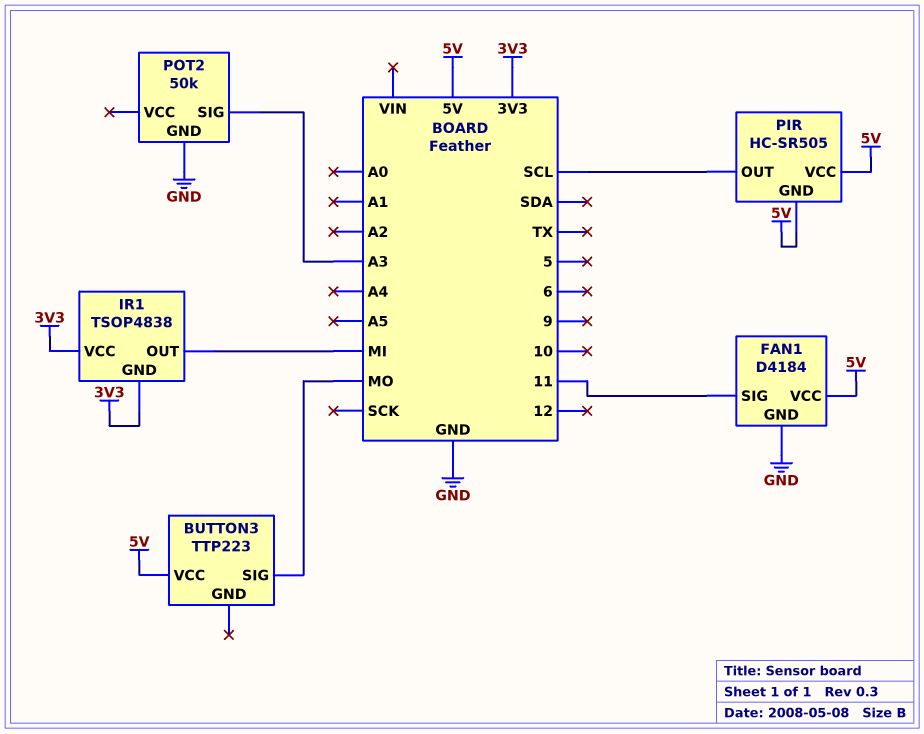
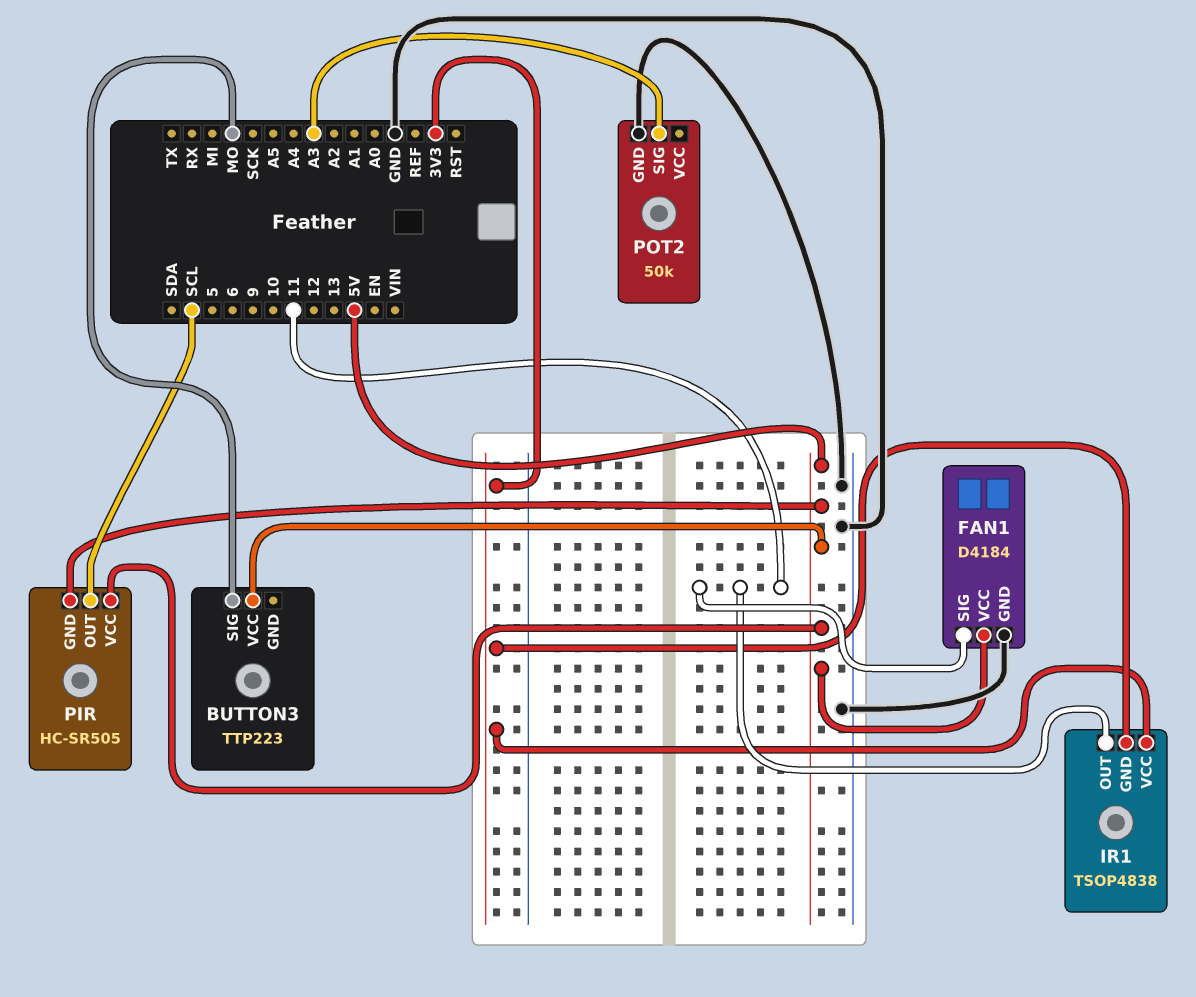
IR1 pin OUT: MI -> 11

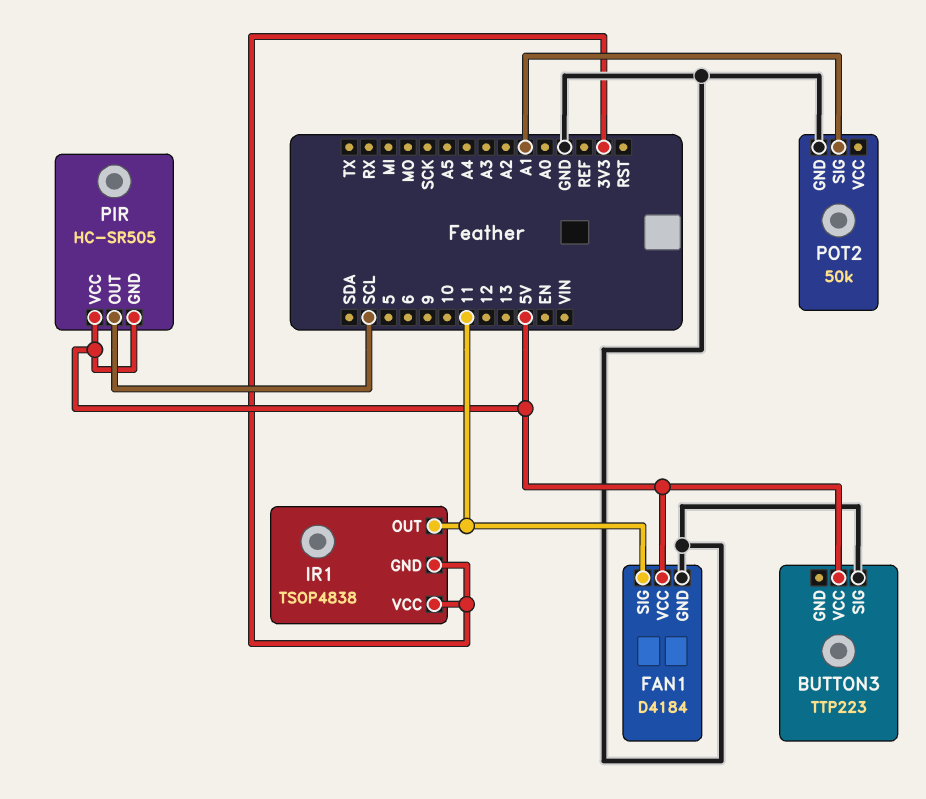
BUTTON3 pin SIG: MO -> GND
POT2 pin SIG: A3 -> A1

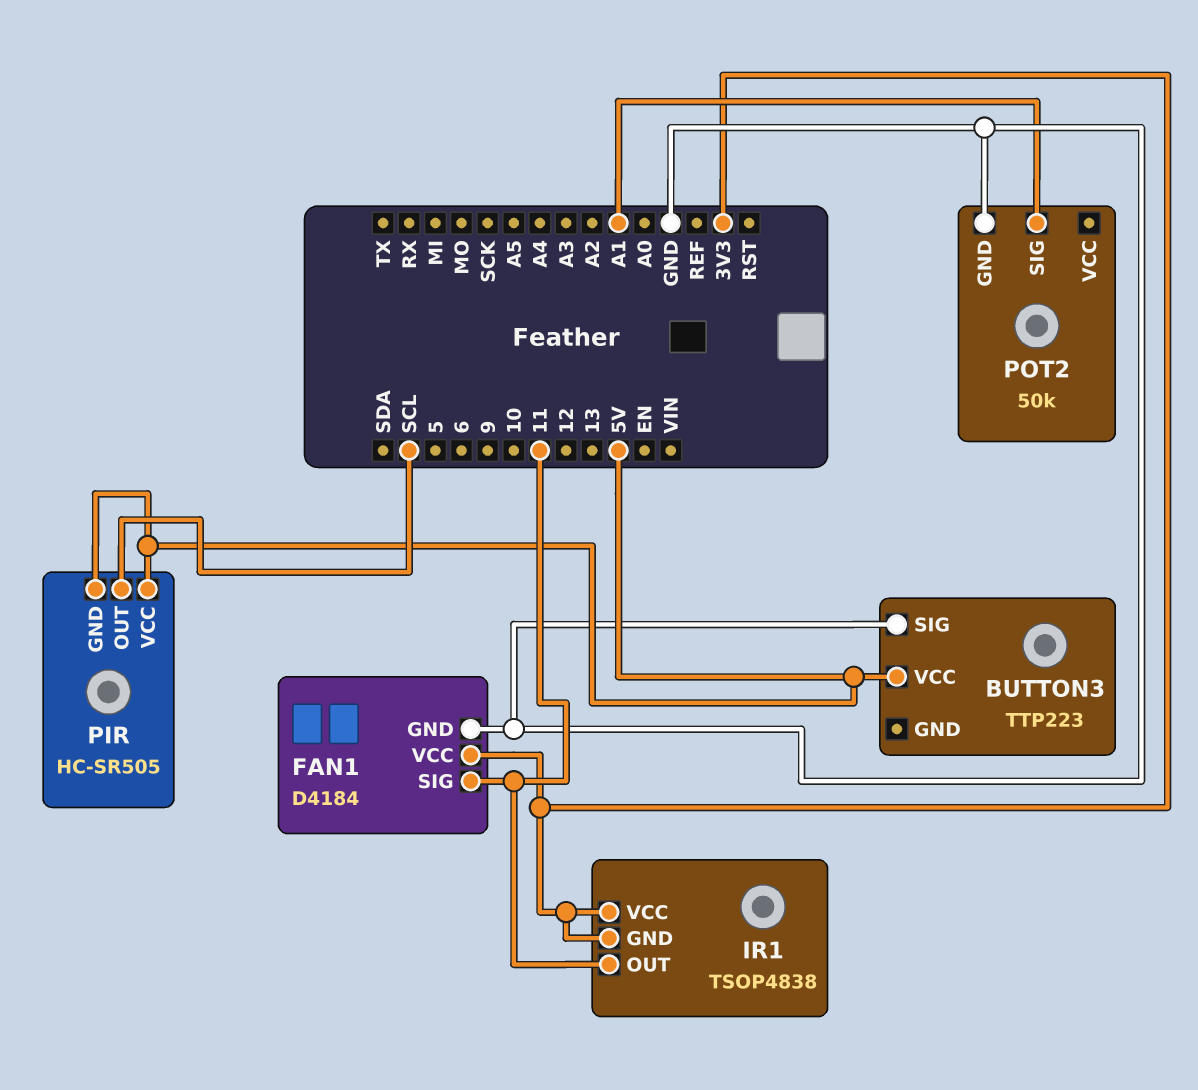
FAN1 pin VCC: 5V -> 3V3

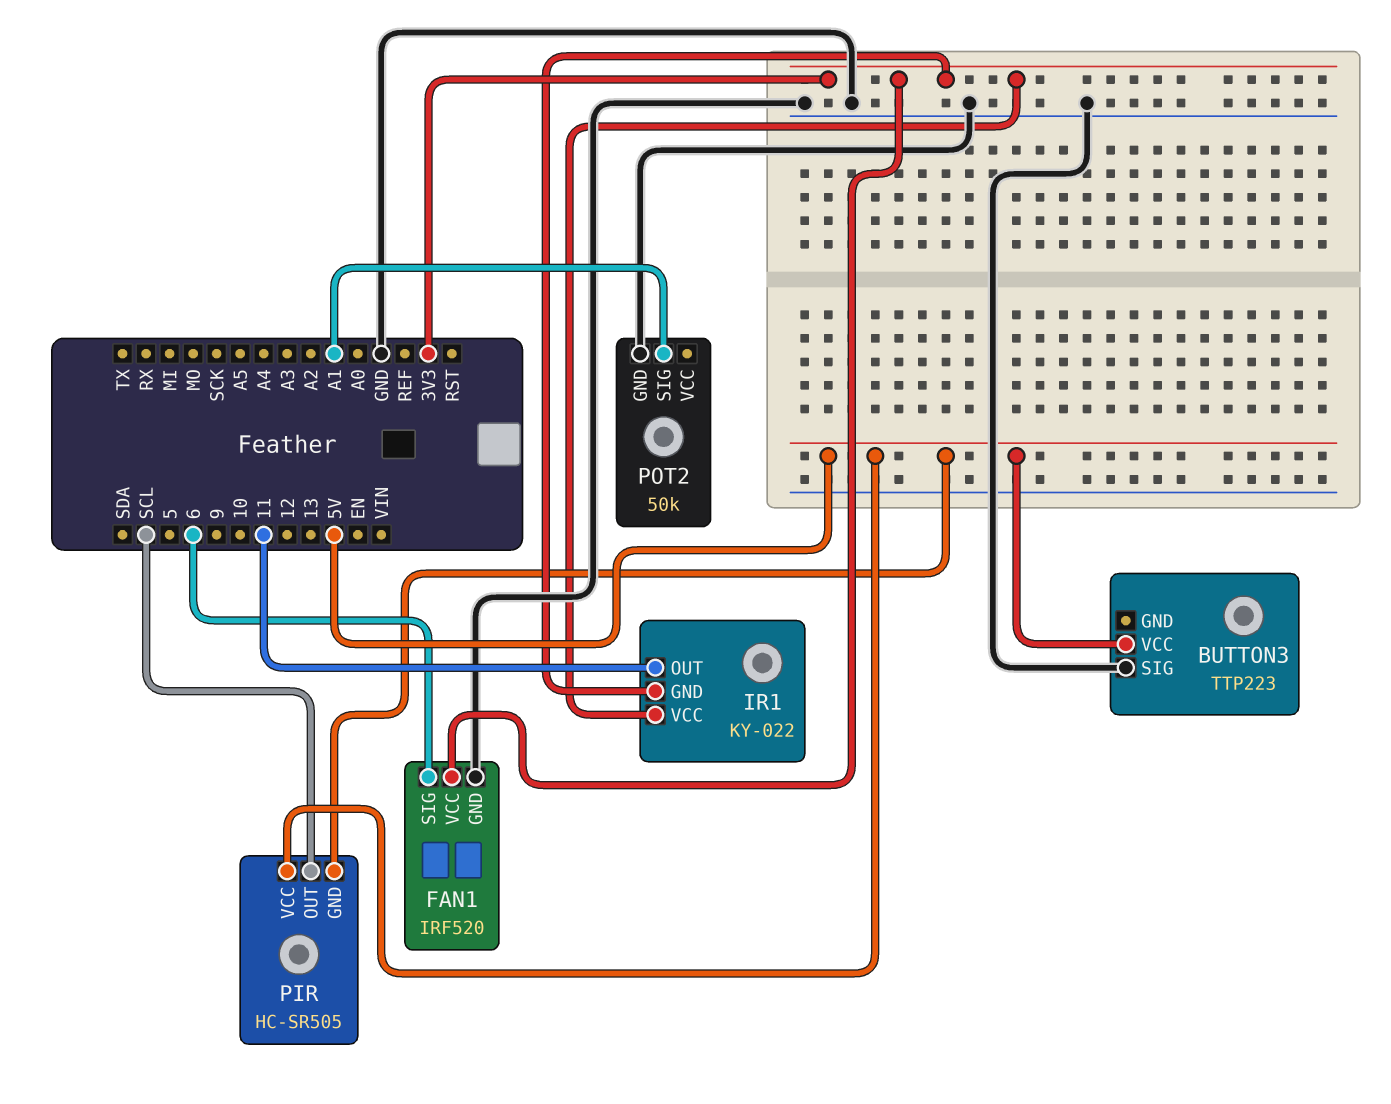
FAN1: D4184 -> IRF520
FAN1 pin SIG: 11 -> 6
IR1: TSOP4838 -> KY-022

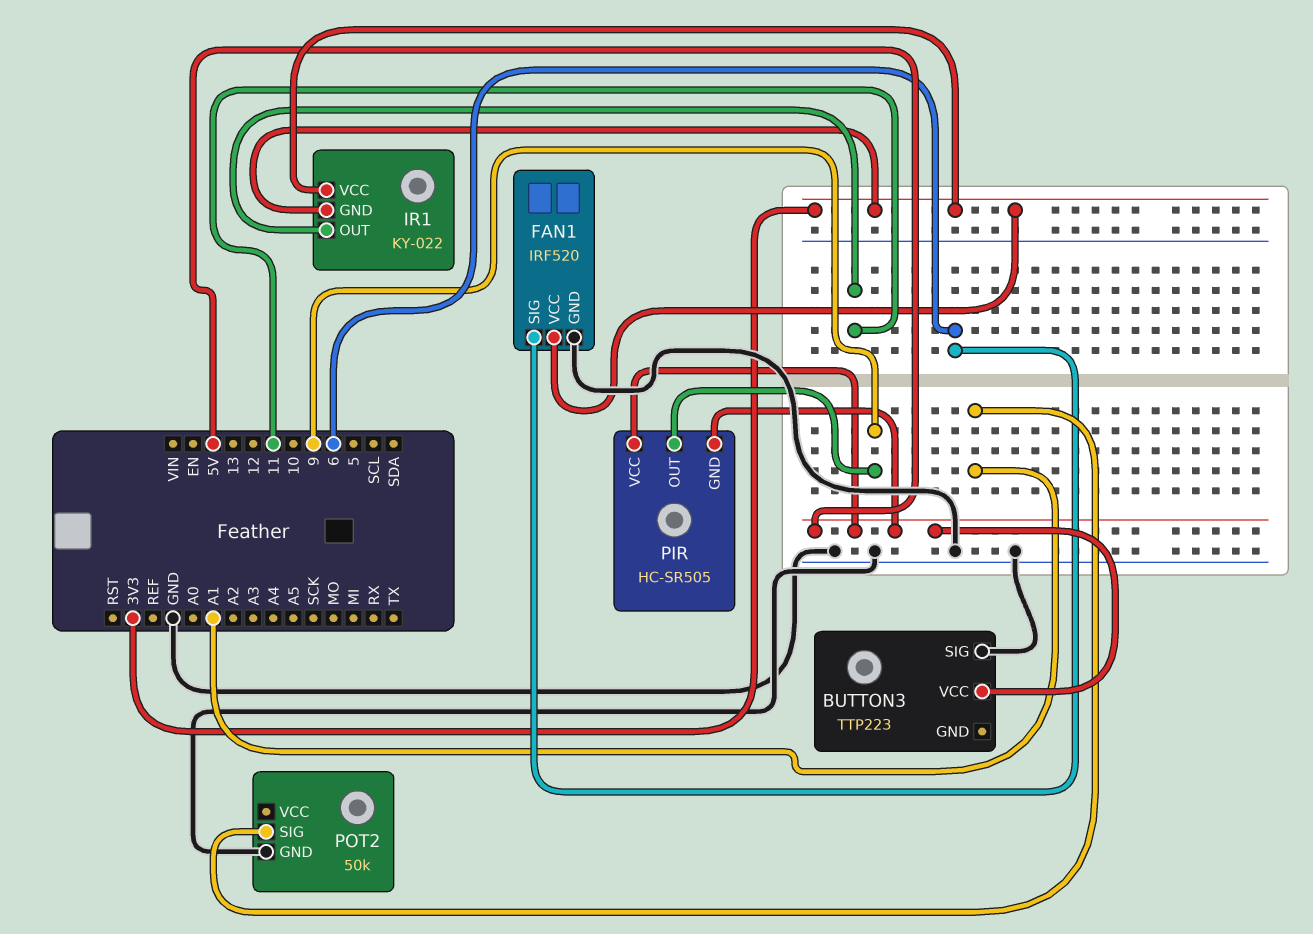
PIR pin OUT: SCL -> 9

